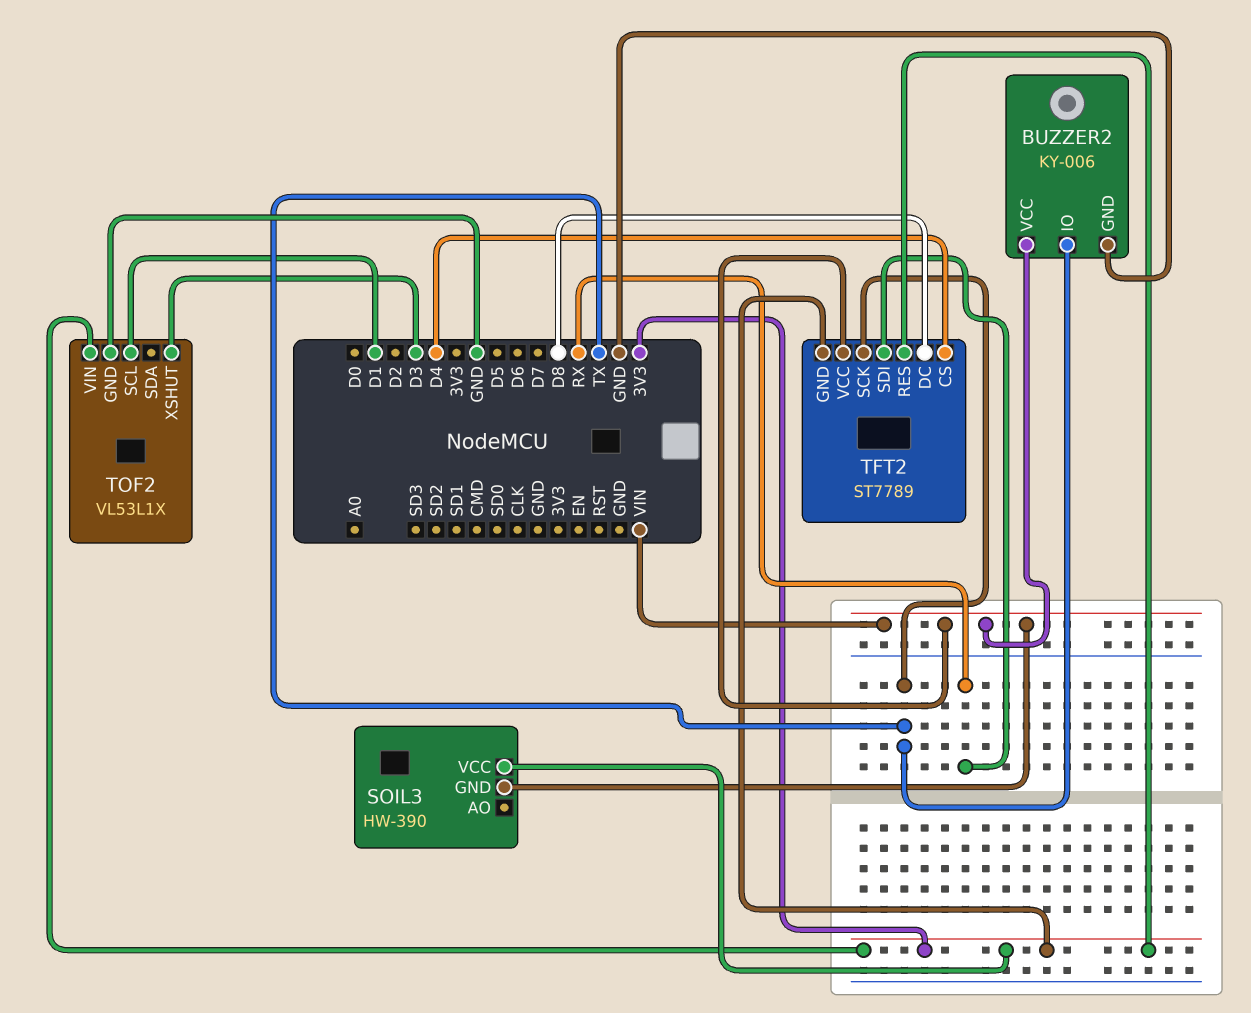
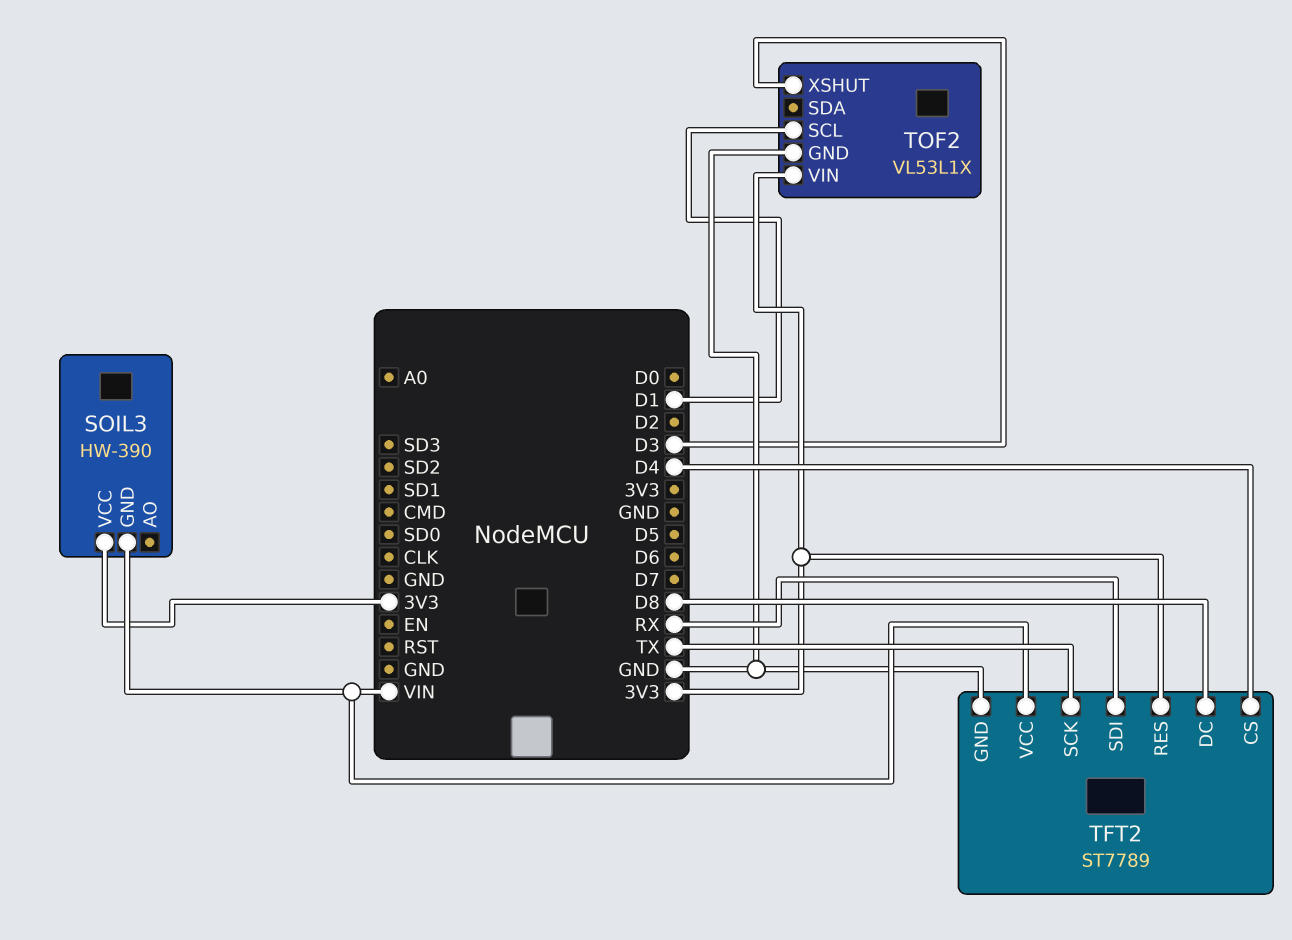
BUZZER2: KY-006 -> none
BUZZER2 pin GND: GND -> none
BUZZER2 pin IO: TX -> none
BUZZER2 pin VCC: VIN -> none
TFT2 pin GND: 3V3 -> GND

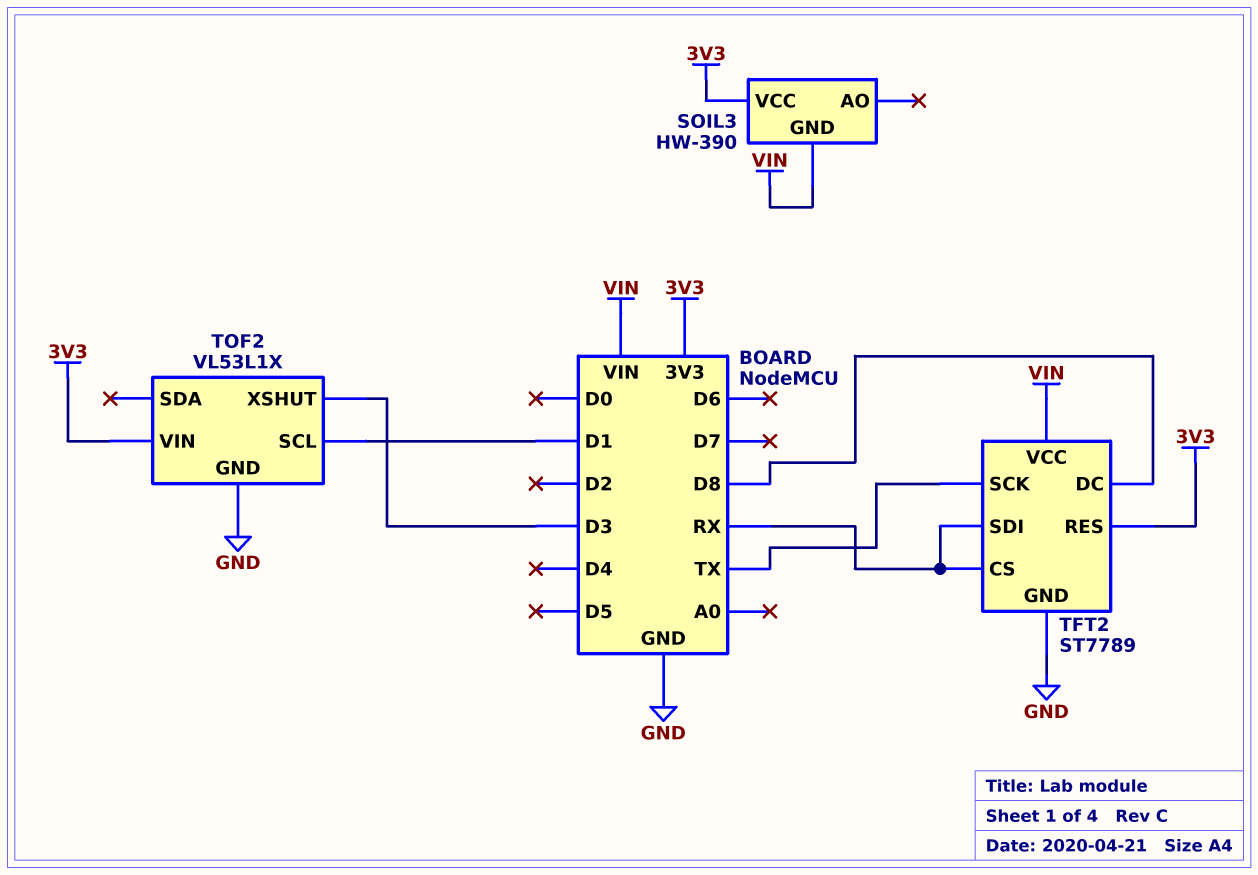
TFT2 pin CS: D4 -> RX

